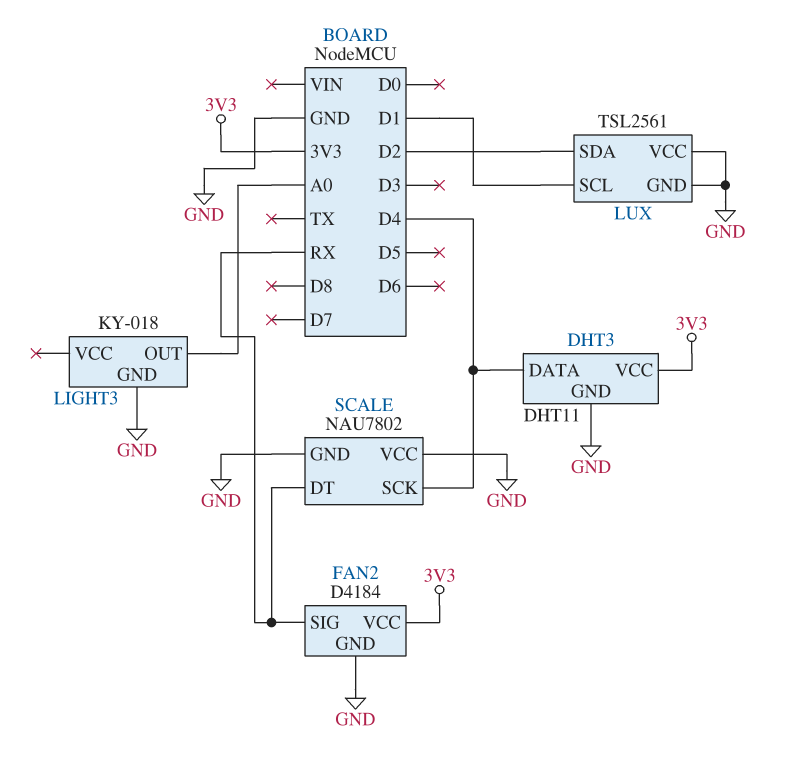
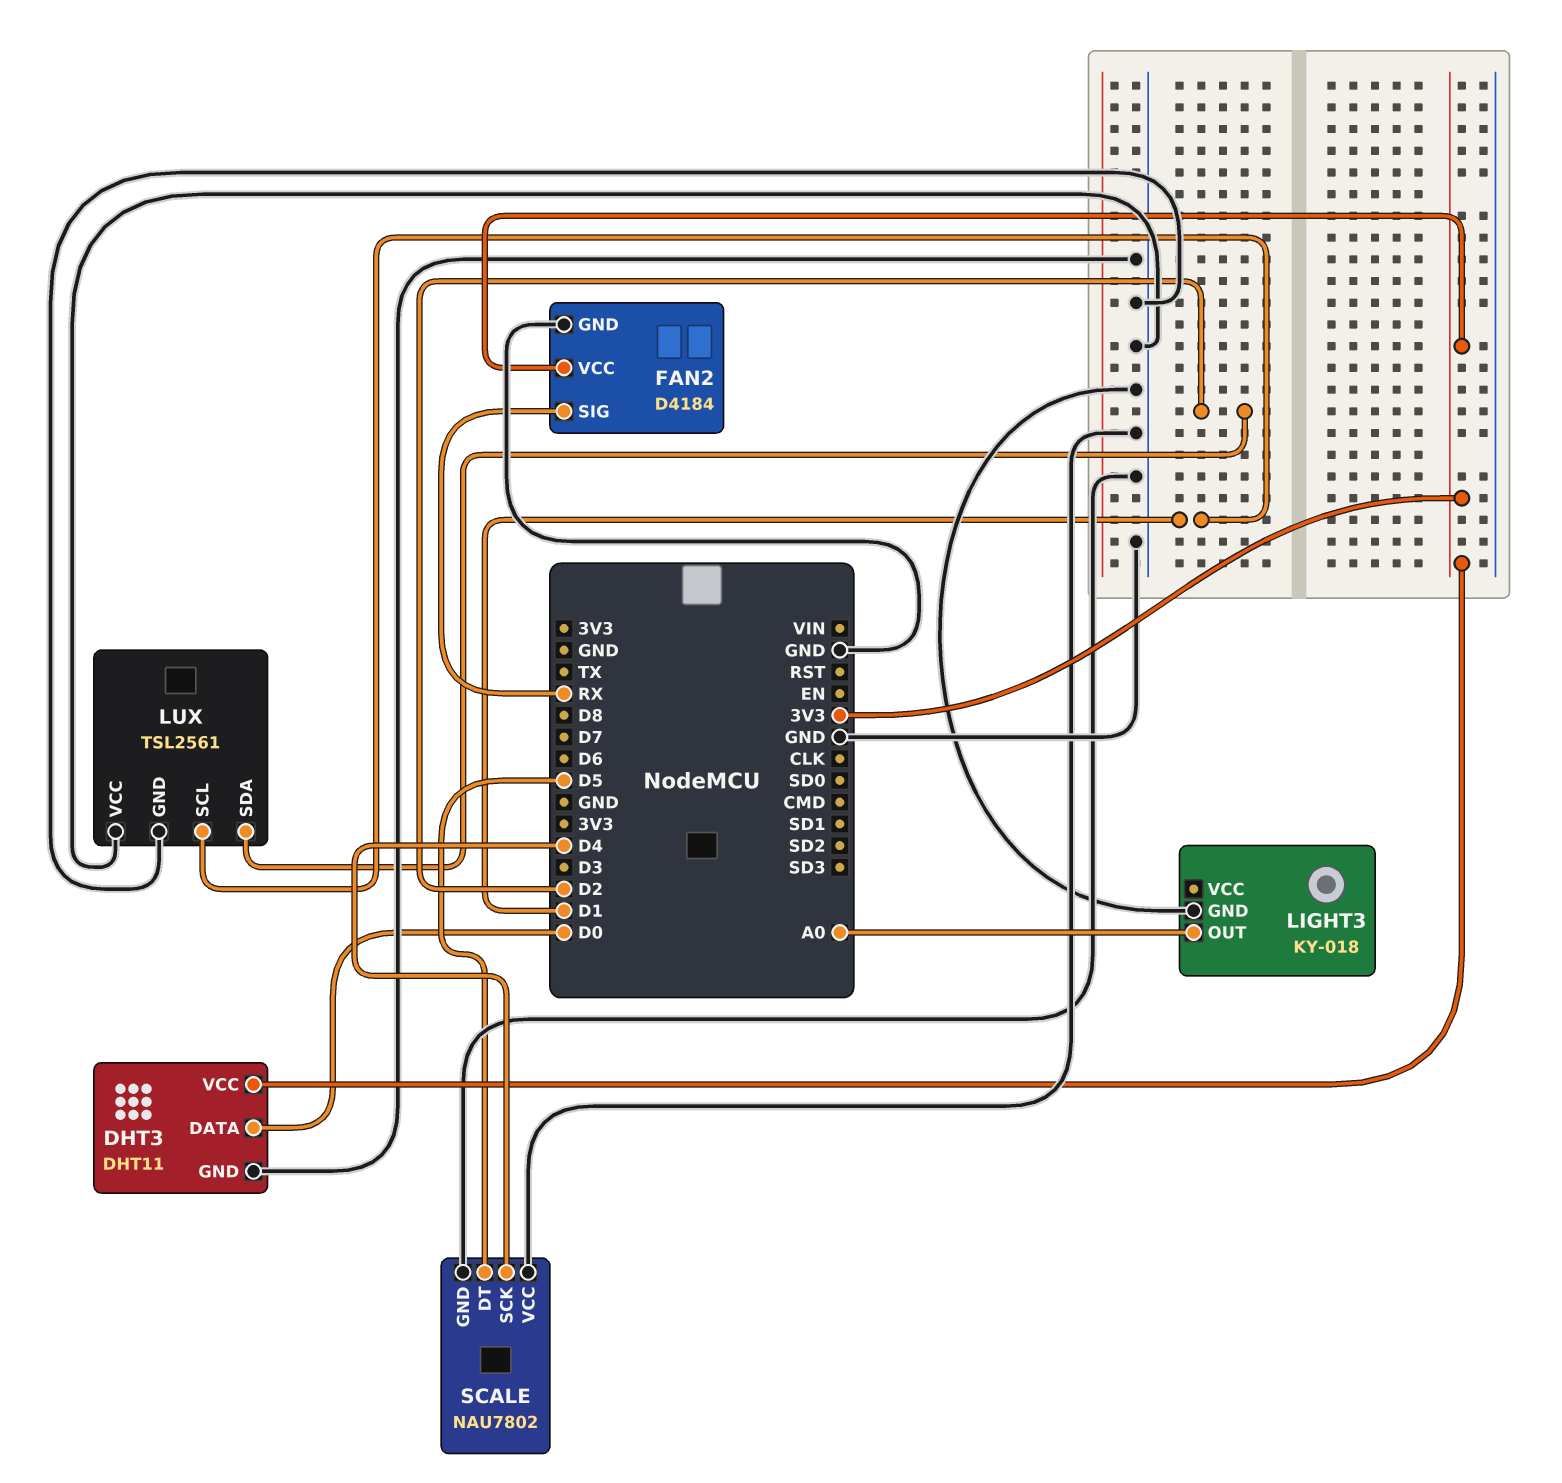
DHT3 pin DATA: D4 -> D0
SCALE pin DT: RX -> D5

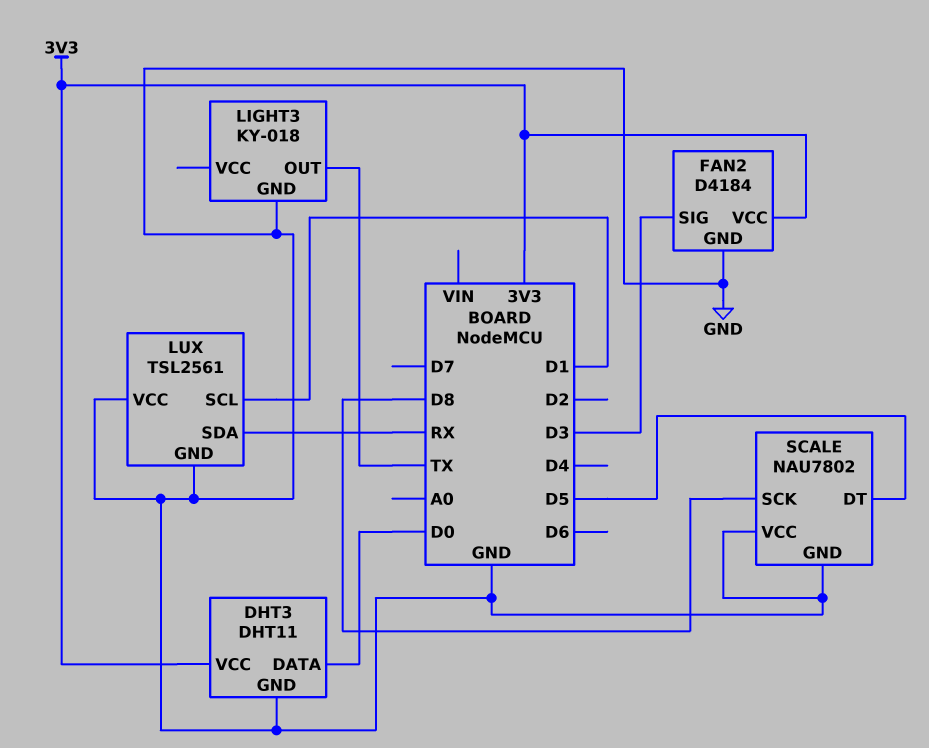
FAN2 pin SIG: RX -> D3
LIGHT3 pin OUT: A0 -> TX
LUX pin SDA: D2 -> RX
SCALE pin SCK: D4 -> D8

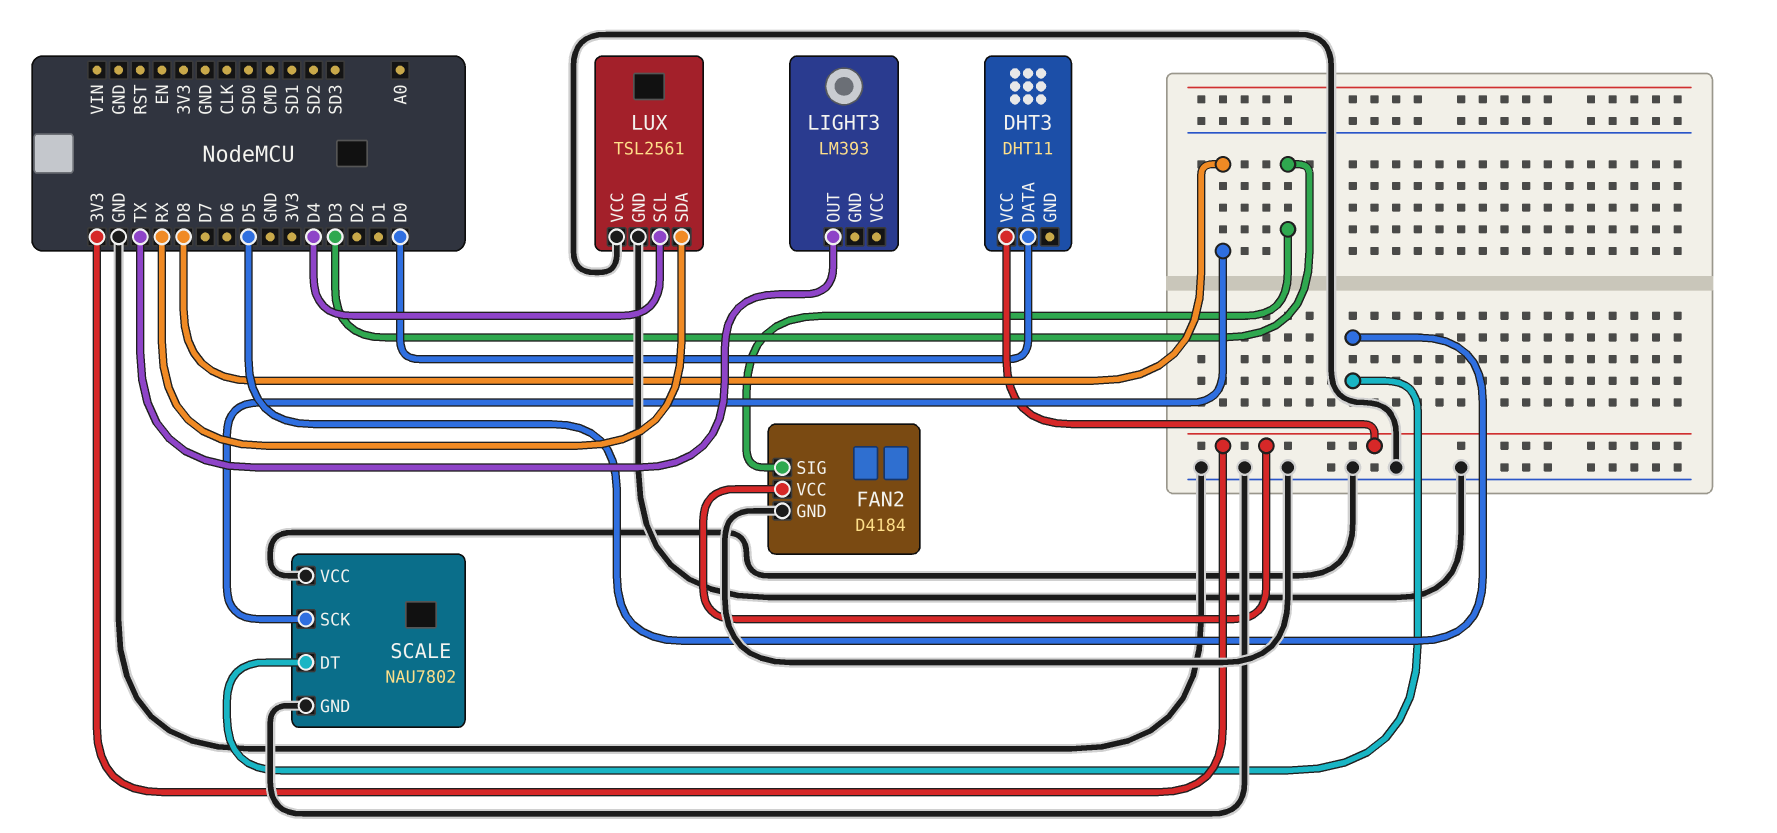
DHT3 pin GND: GND -> none
LIGHT3: KY-018 -> LM393
LIGHT3 pin GND: GND -> none
LUX pin SCL: D1 -> D4

